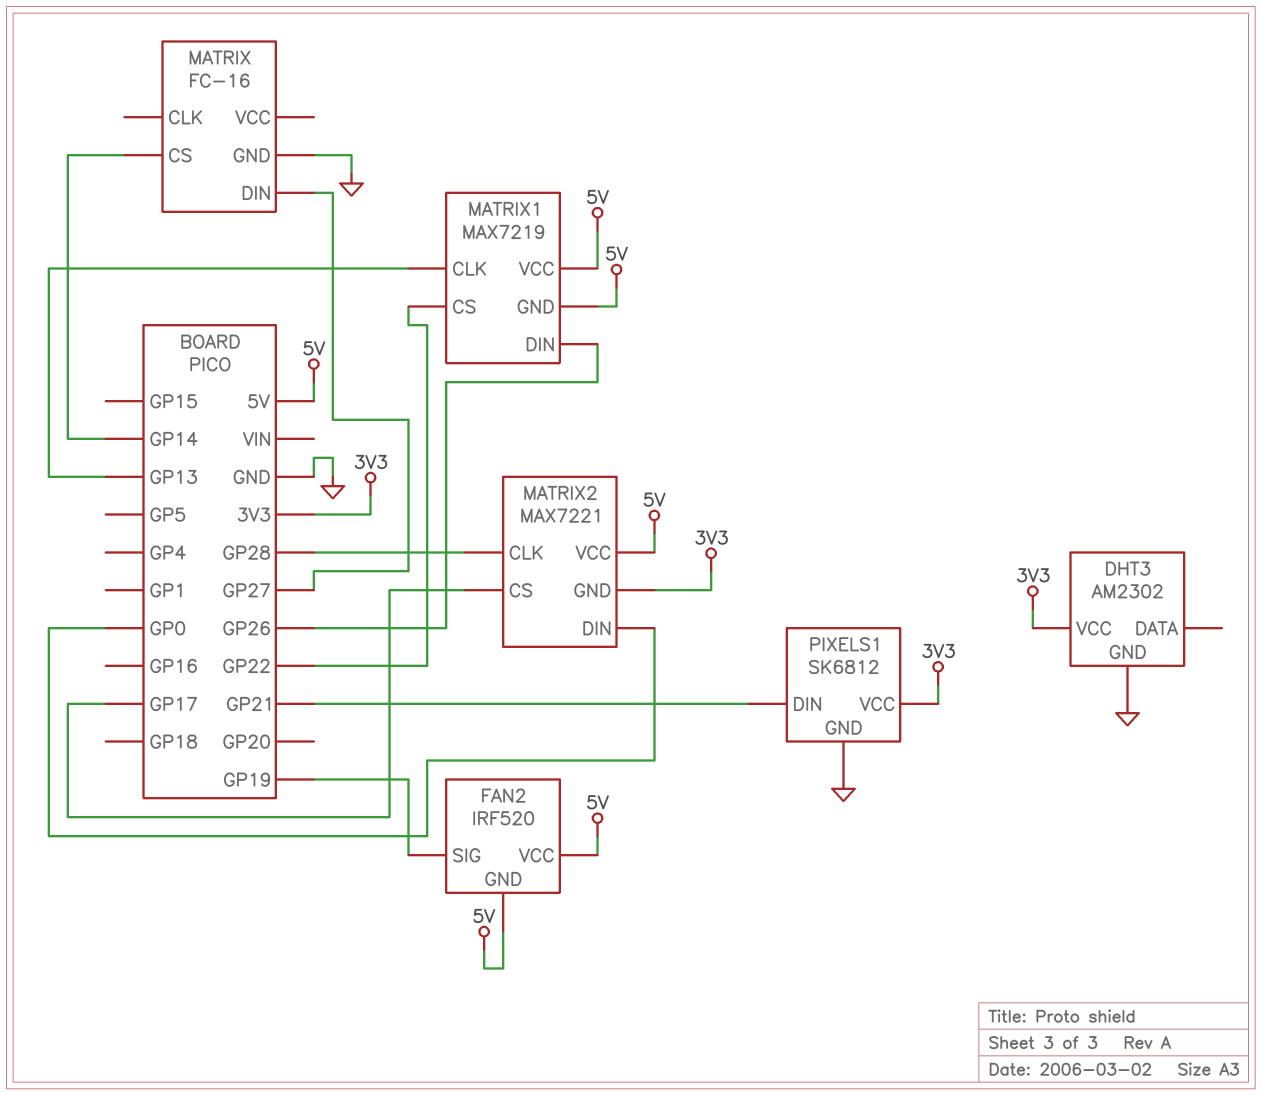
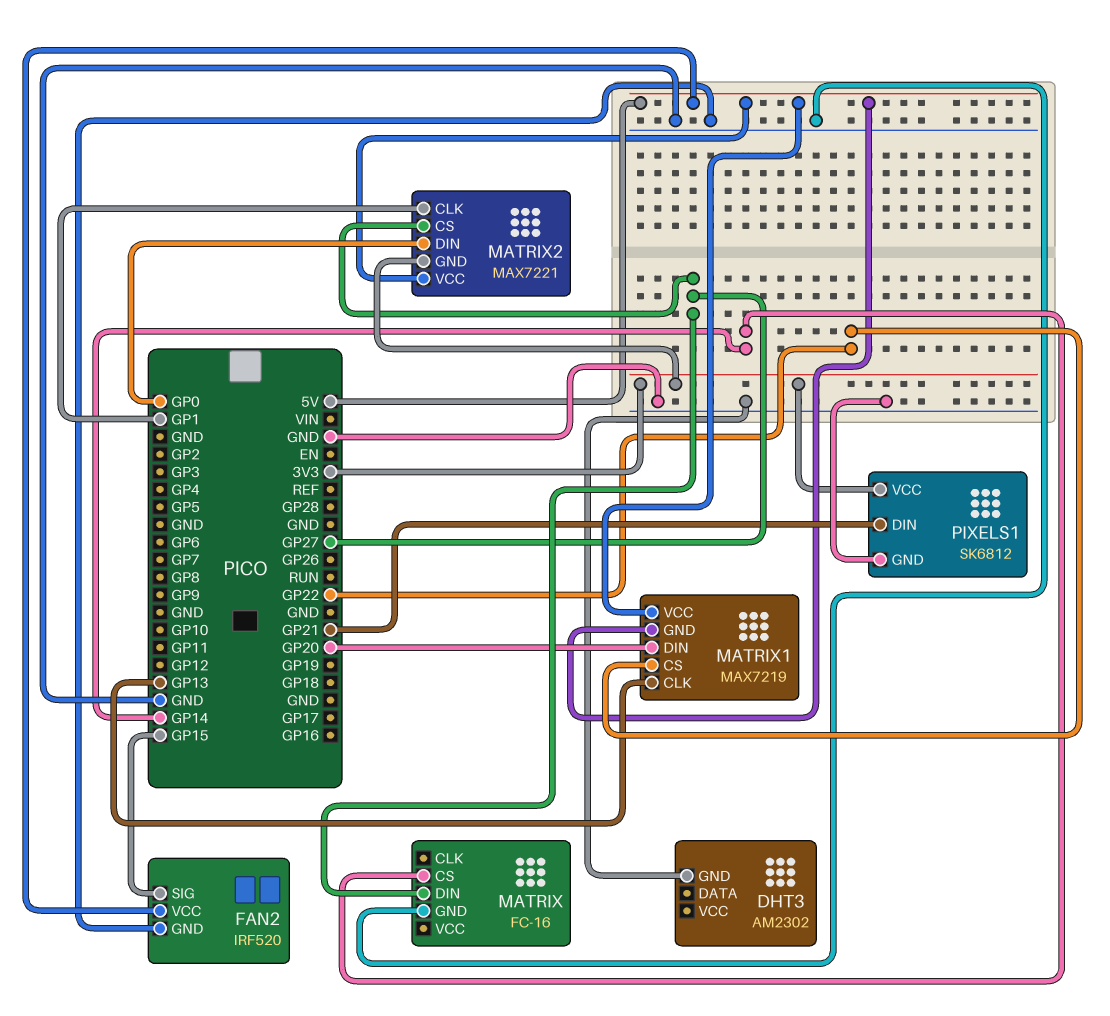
DHT3 pin VCC: 3V3 -> none
FAN2 pin GND: 5V -> GND
FAN2 pin SIG: GP19 -> GP15
MATRIX1 pin DIN: GP26 -> GP20
MATRIX2 pin CLK: GP28 -> GP1
MATRIX2 pin CS: GP17 -> GP27

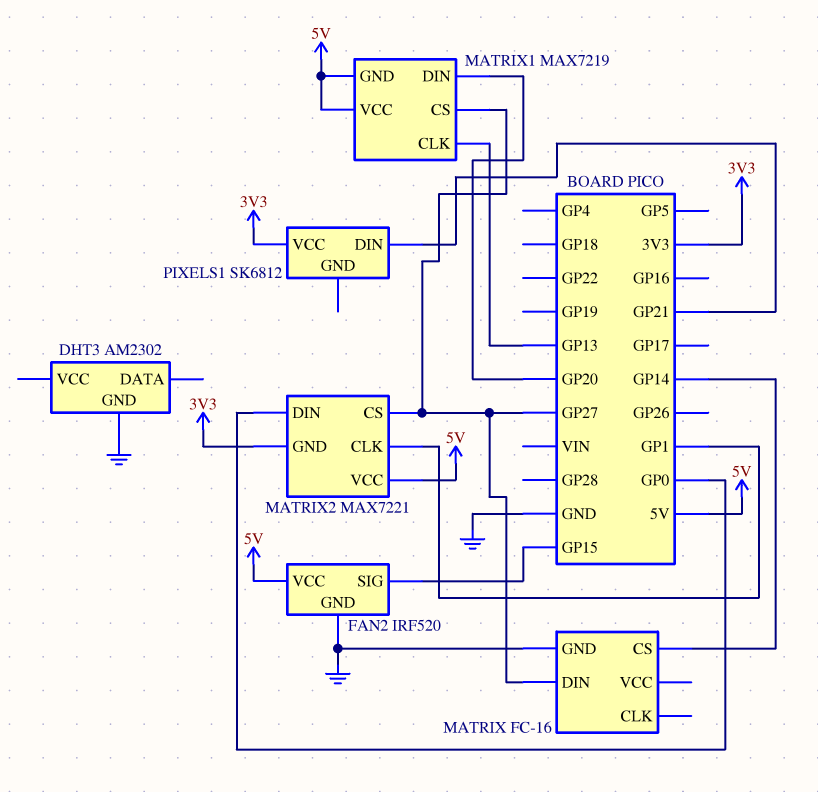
MATRIX1 pin CS: GP22 -> GP27
PIXELS1 pin GND: GND -> none

